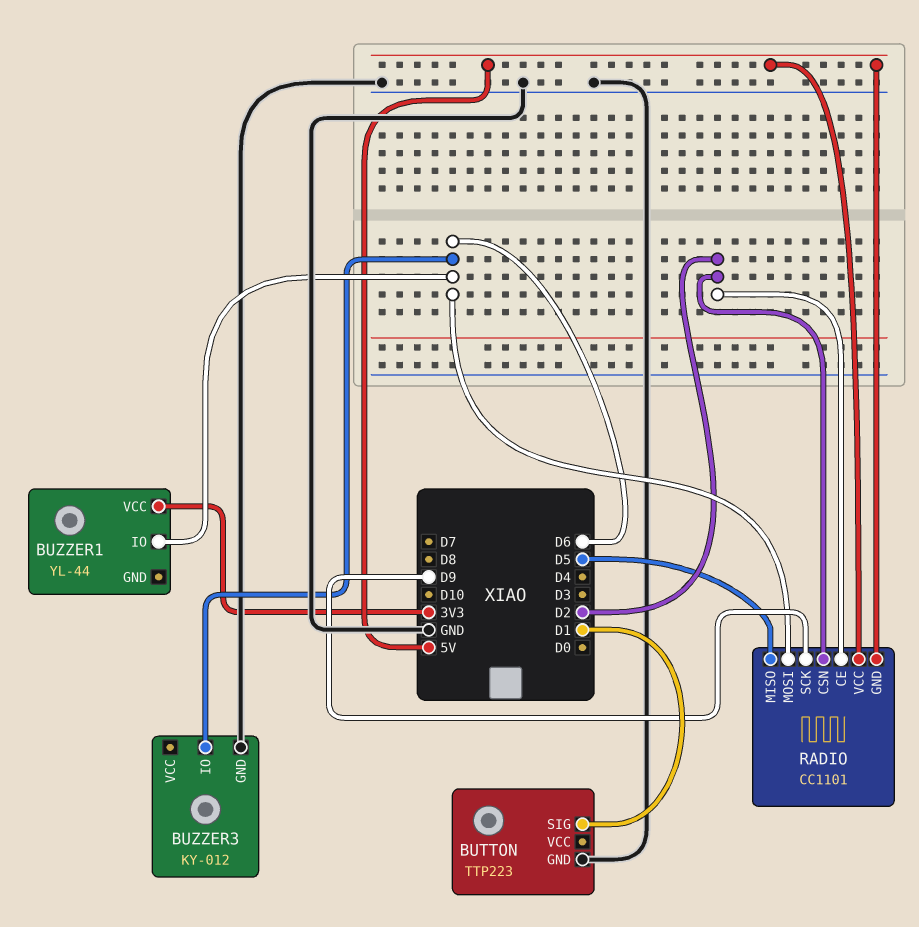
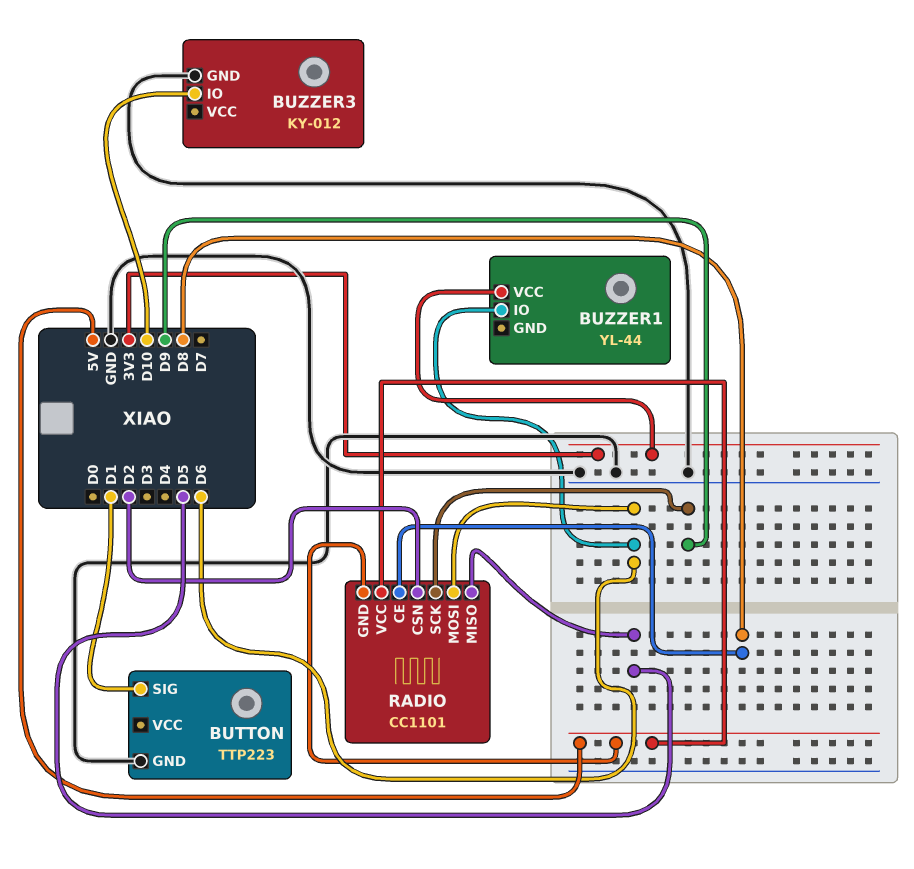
BUZZER3 pin IO: D6 -> D10
RADIO pin CE: D2 -> D8

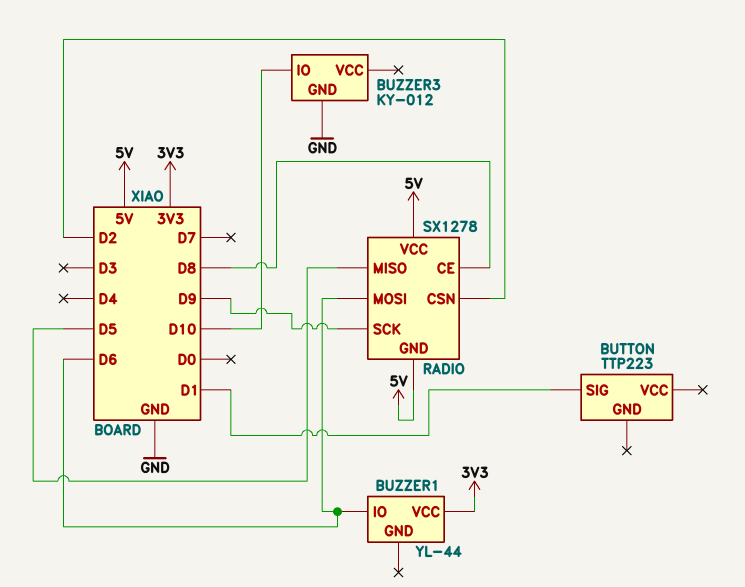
BUTTON pin GND: GND -> none
RADIO: CC1101 -> SX1278

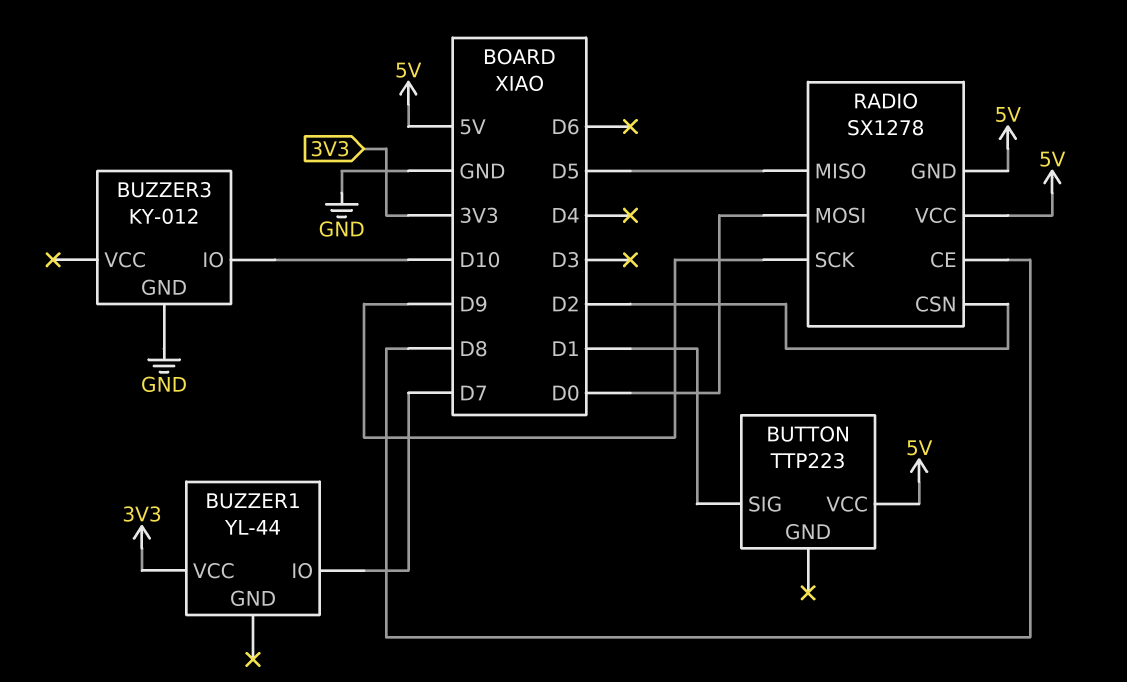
BUTTON pin VCC: none -> 5V
BUZZER1 pin IO: D6 -> D7
RADIO pin MOSI: D6 -> D0

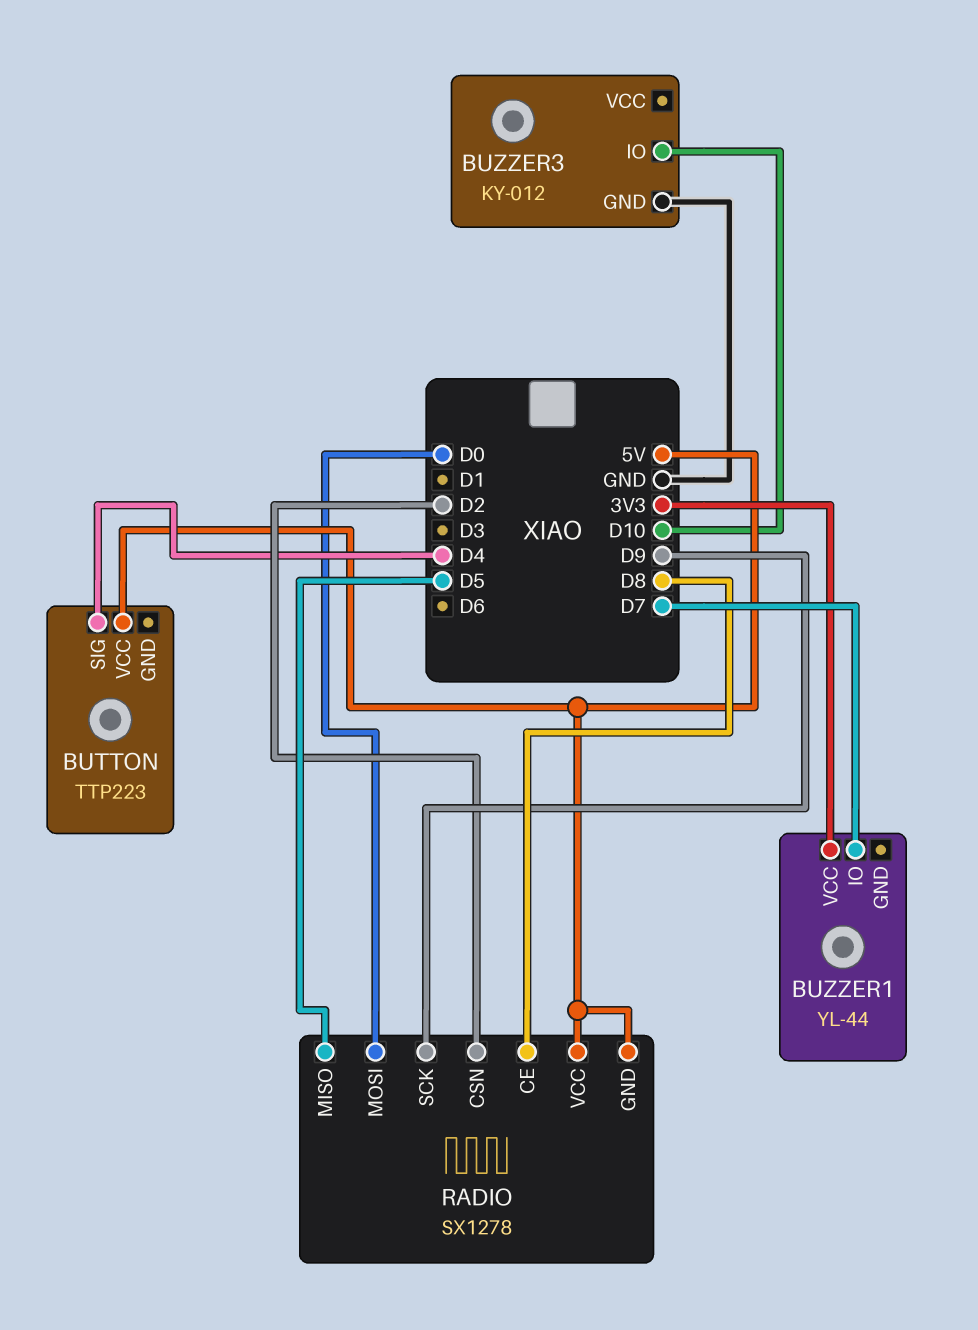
BUTTON pin SIG: D1 -> D4

